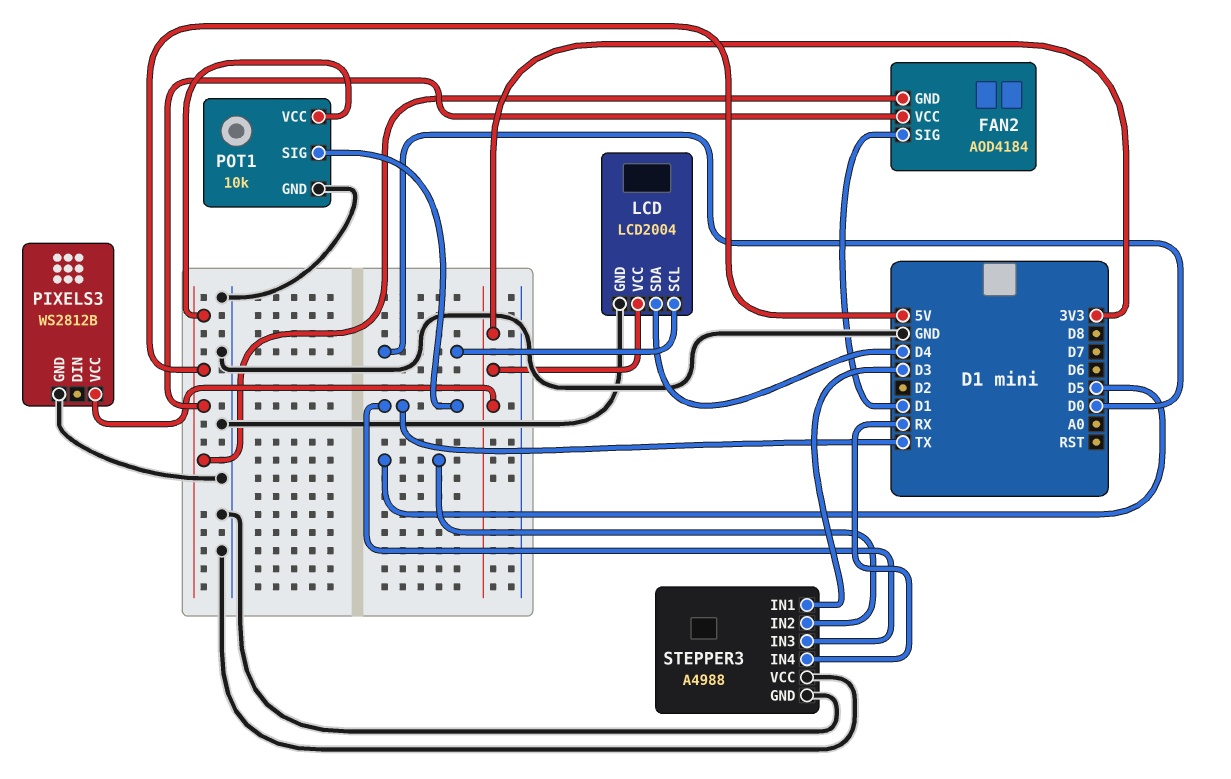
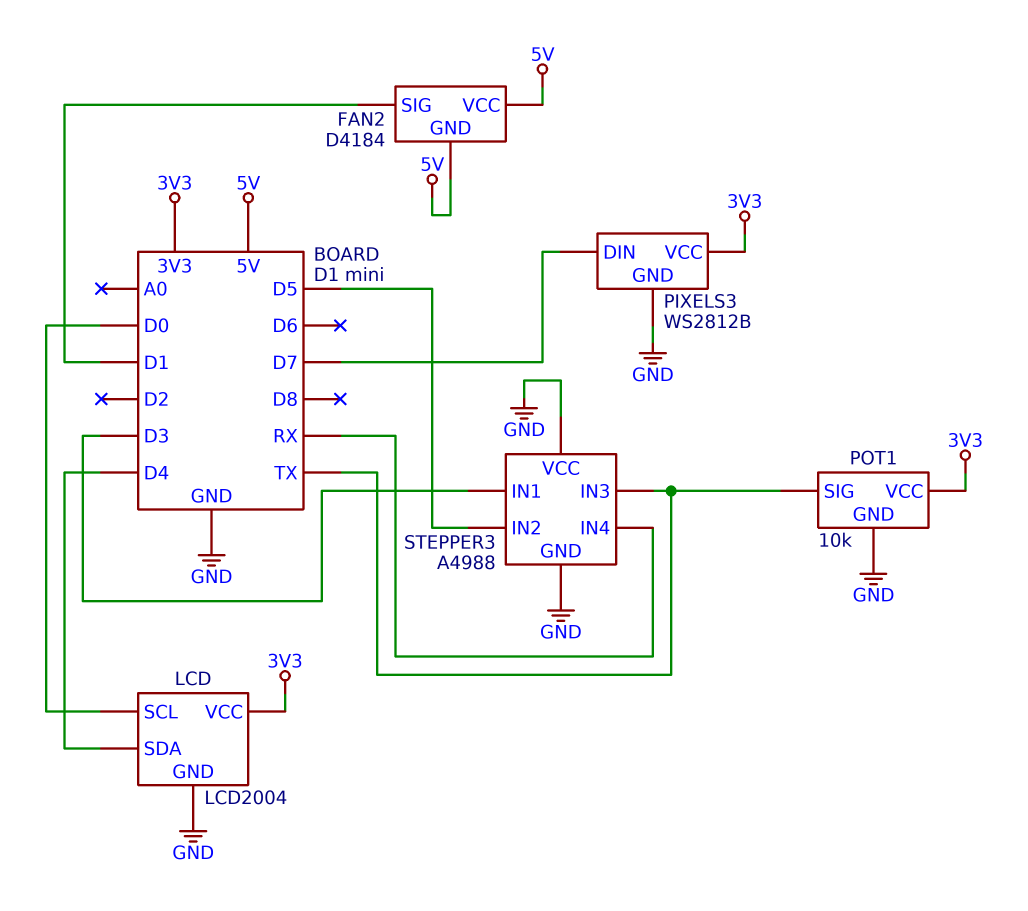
FAN2: AOD4184 -> D4184
PIXELS3 pin DIN: none -> D7
POT1 pin VCC: 5V -> 3V3

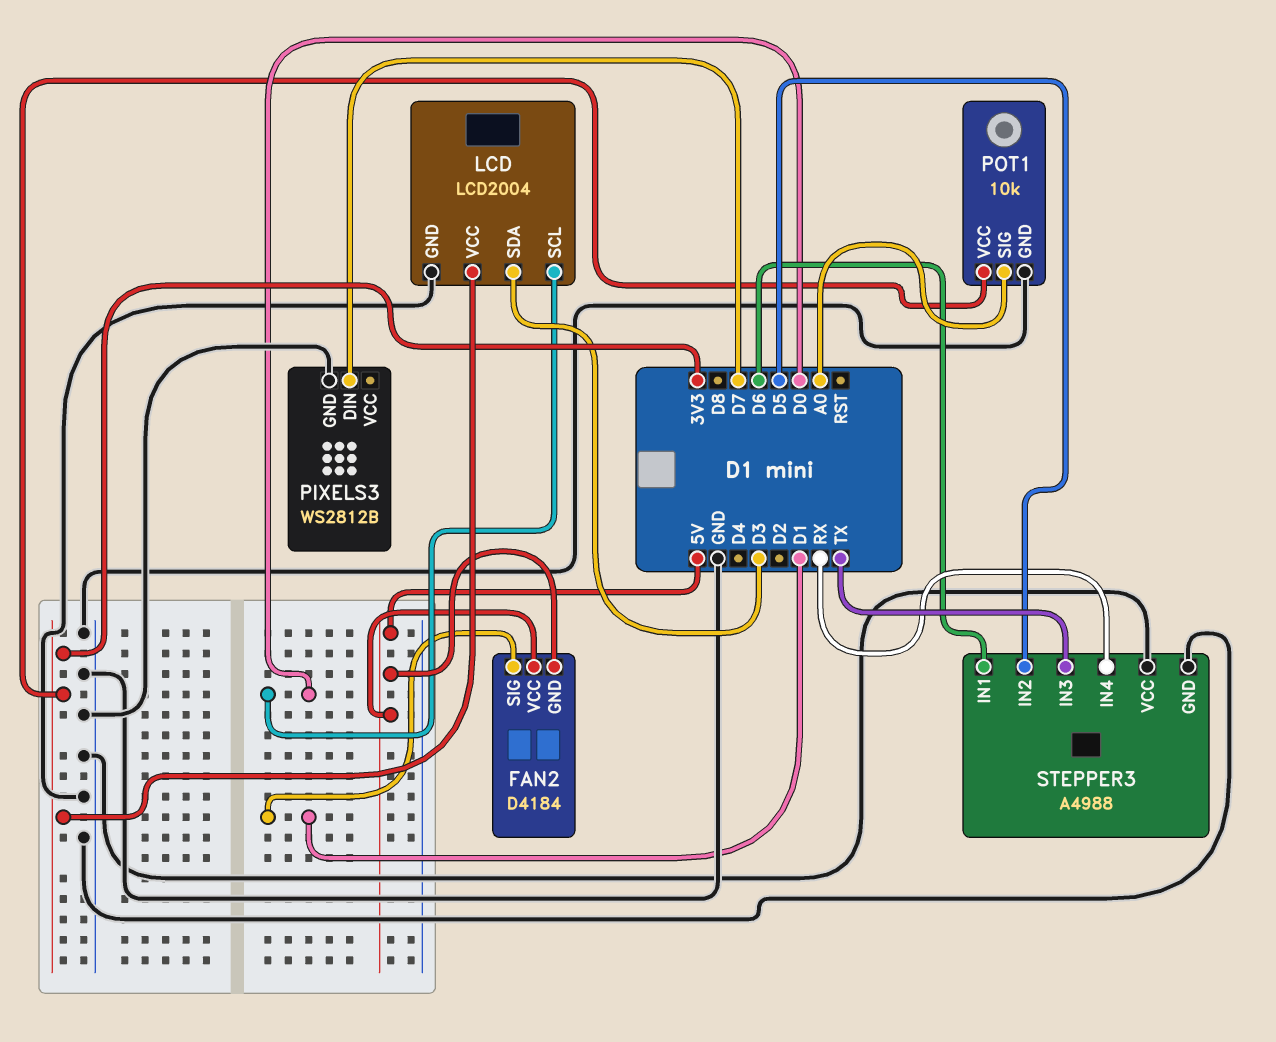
LCD pin SDA: D4 -> D3
PIXELS3 pin VCC: 3V3 -> none
POT1 pin SIG: TX -> A0
STEPPER3 pin IN1: D3 -> D6

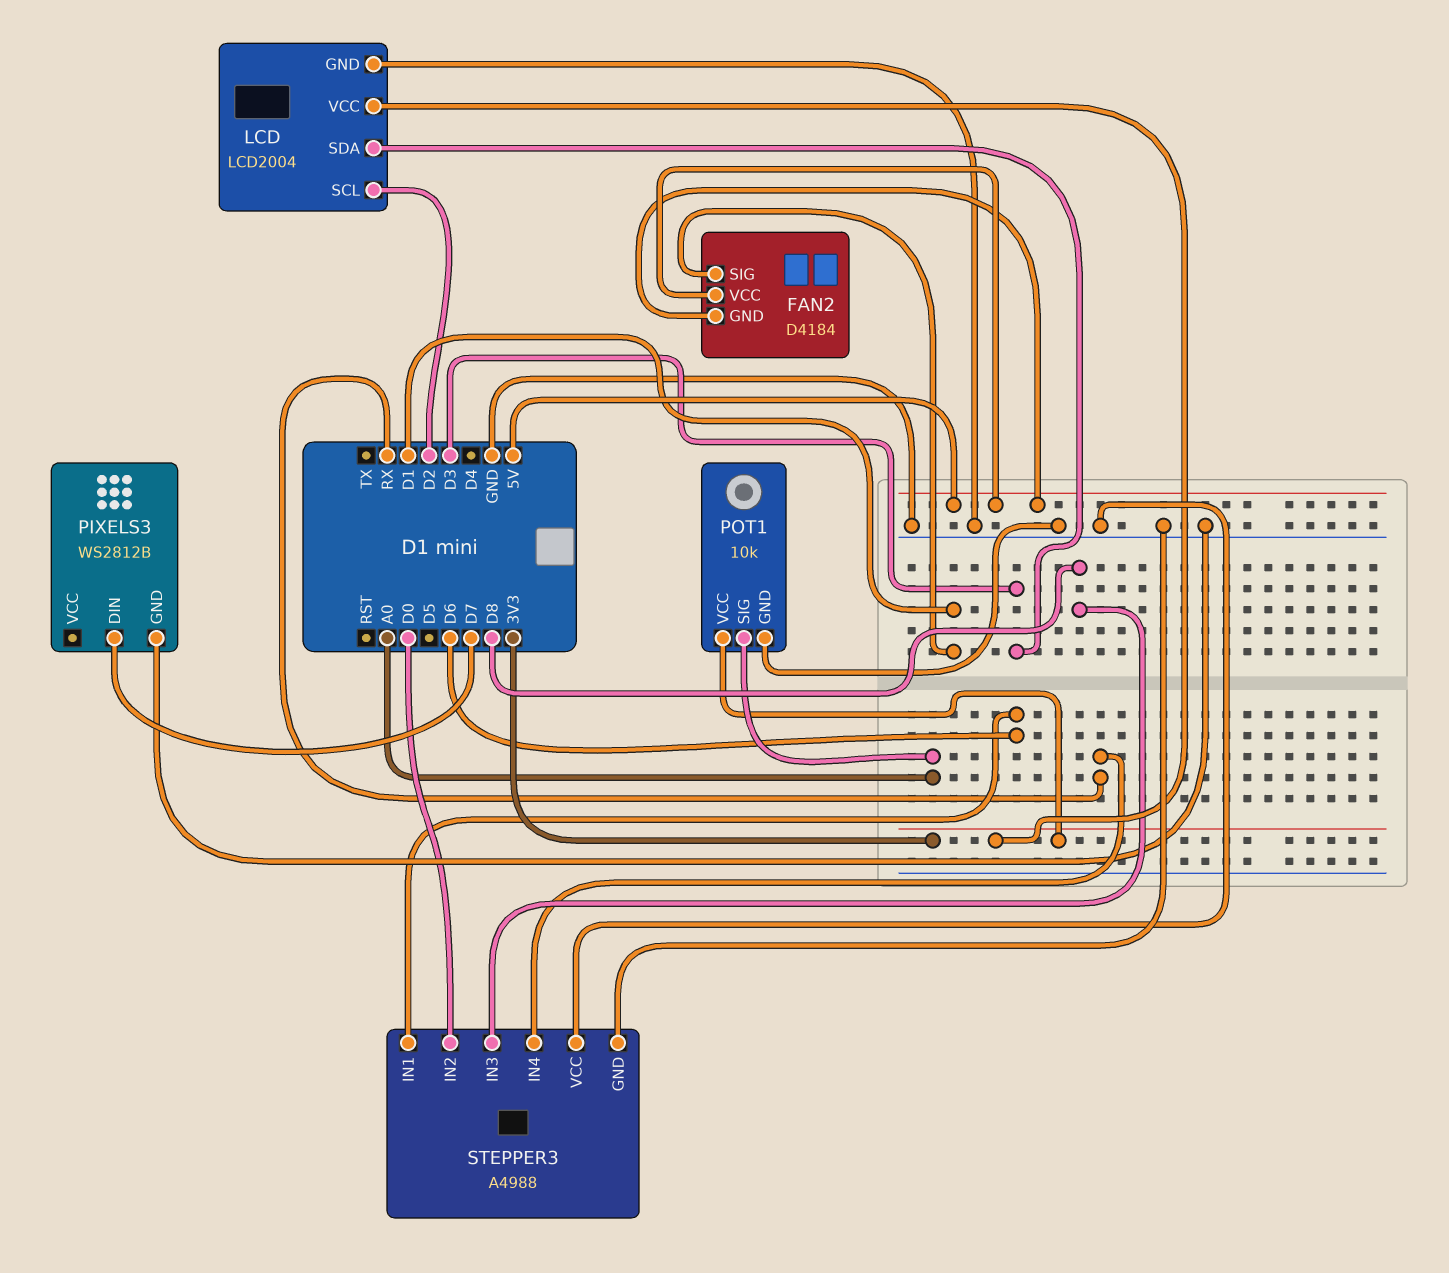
LCD pin SCL: D0 -> D2
STEPPER3 pin IN2: D5 -> D0
STEPPER3 pin IN3: TX -> D8

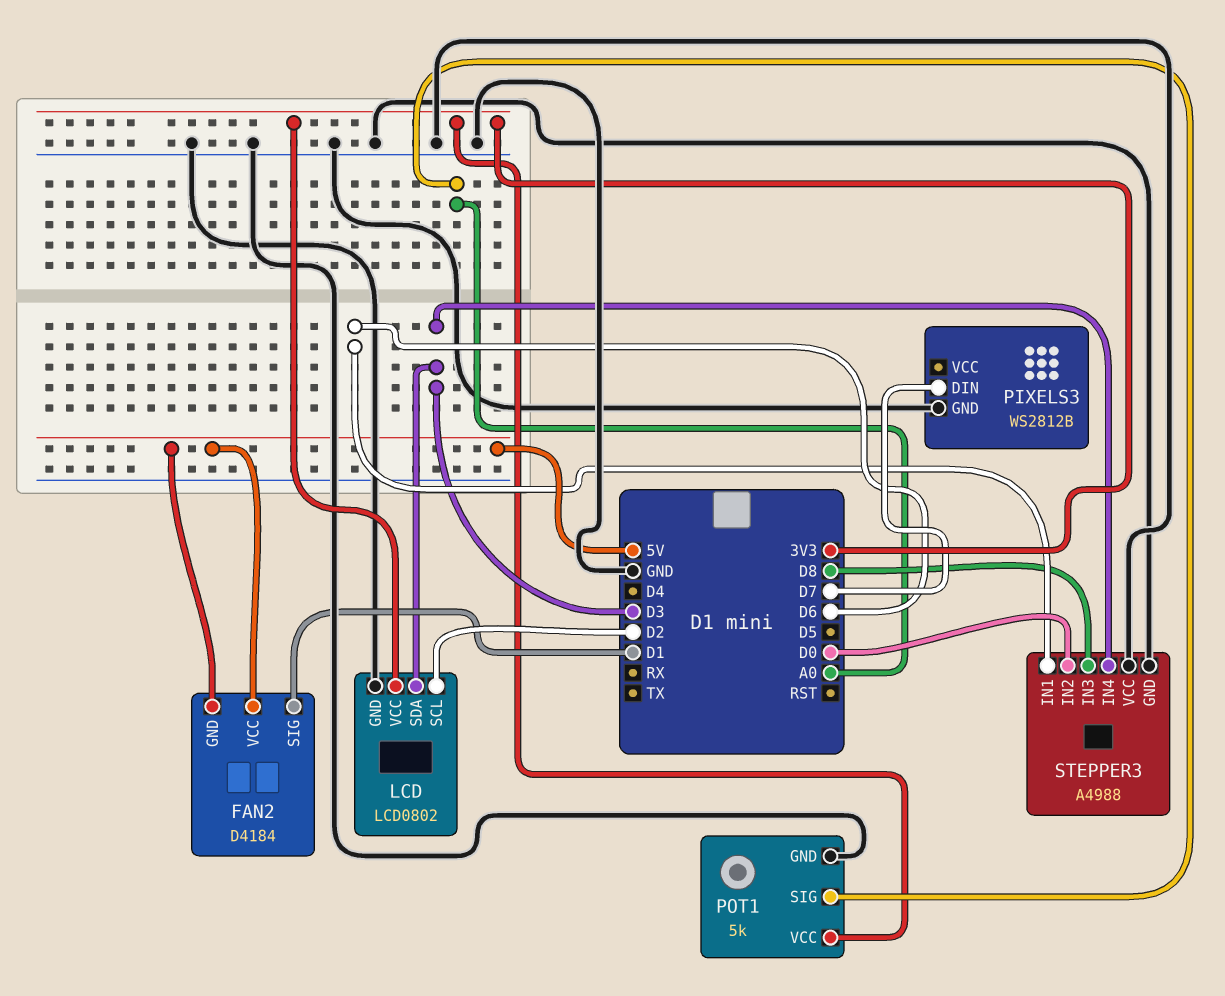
LCD: LCD2004 -> LCD0802
POT1: 10k -> 5k
STEPPER3 pin IN4: RX -> D3

